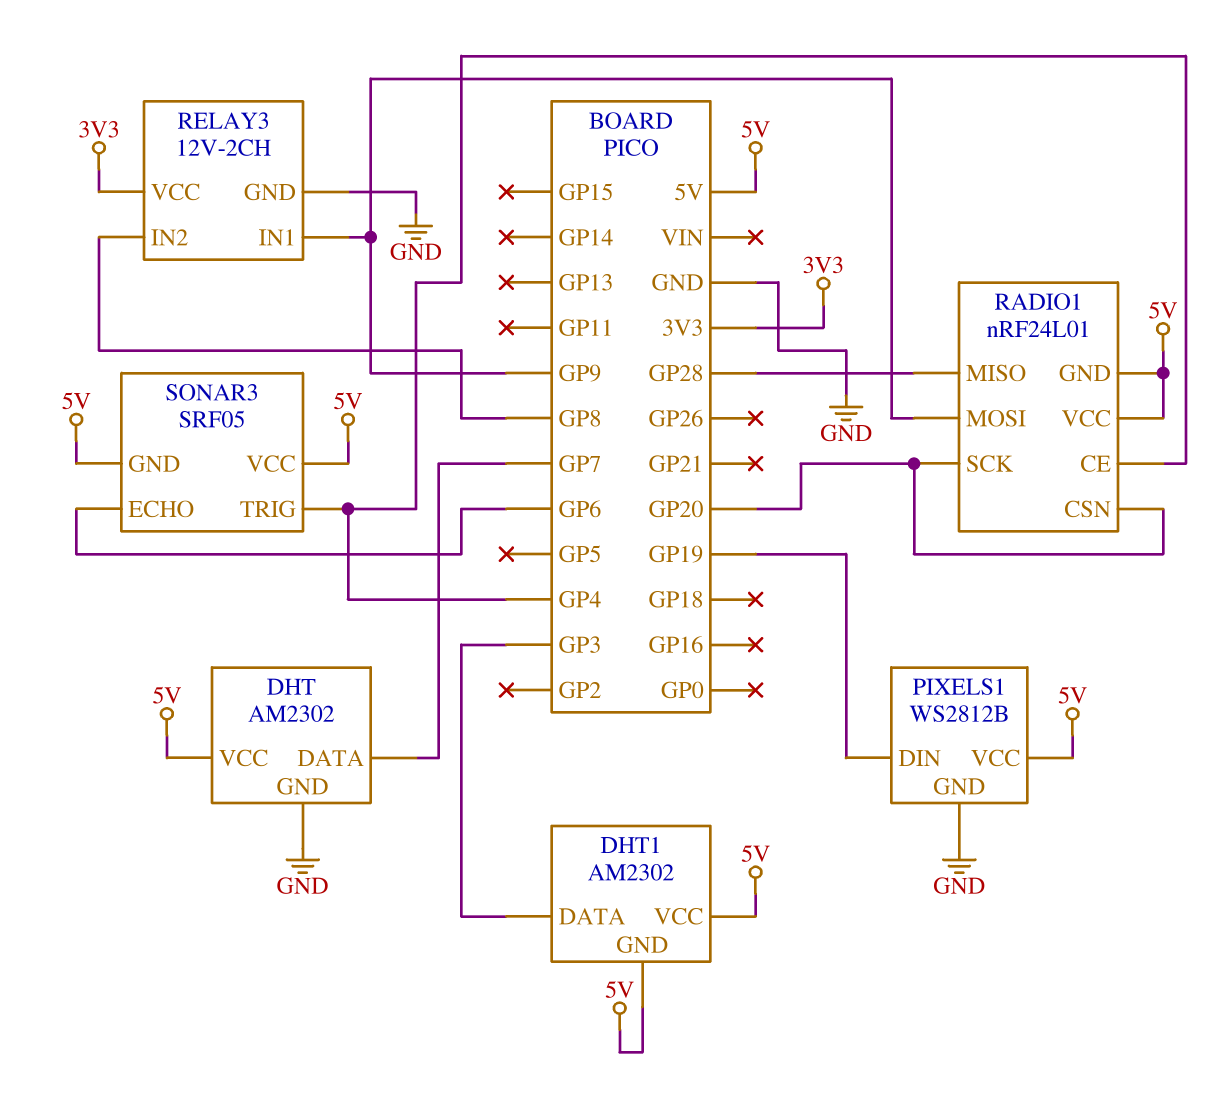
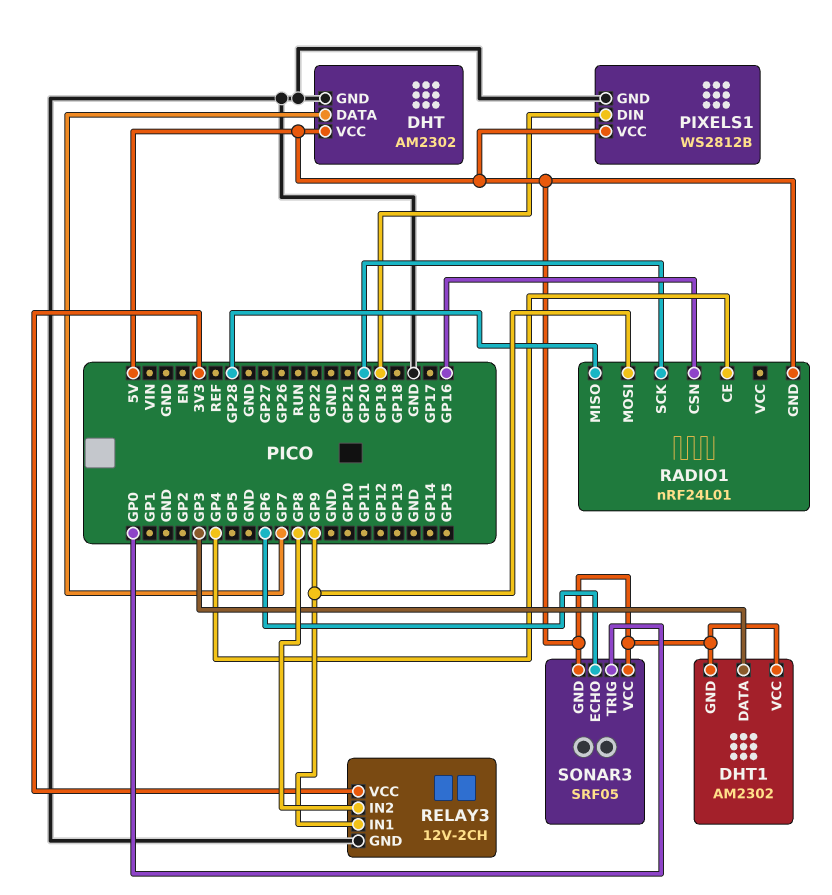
RADIO1 pin CSN: GP20 -> GP16
RADIO1 pin VCC: 5V -> none
SONAR3 pin TRIG: GP4 -> GP0

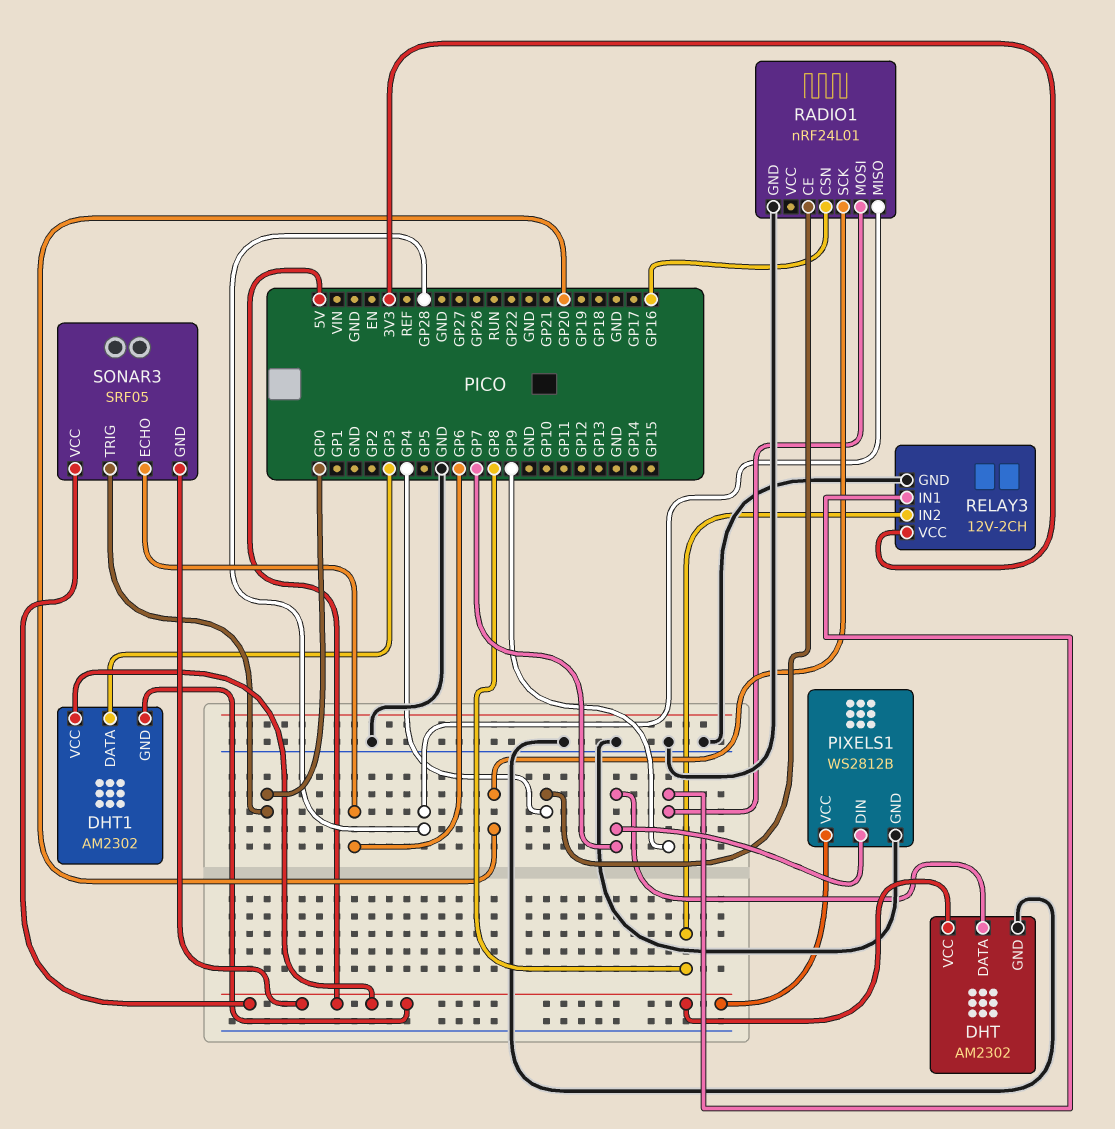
PIXELS1 pin DIN: GP19 -> GP7
RADIO1 pin GND: 5V -> GND

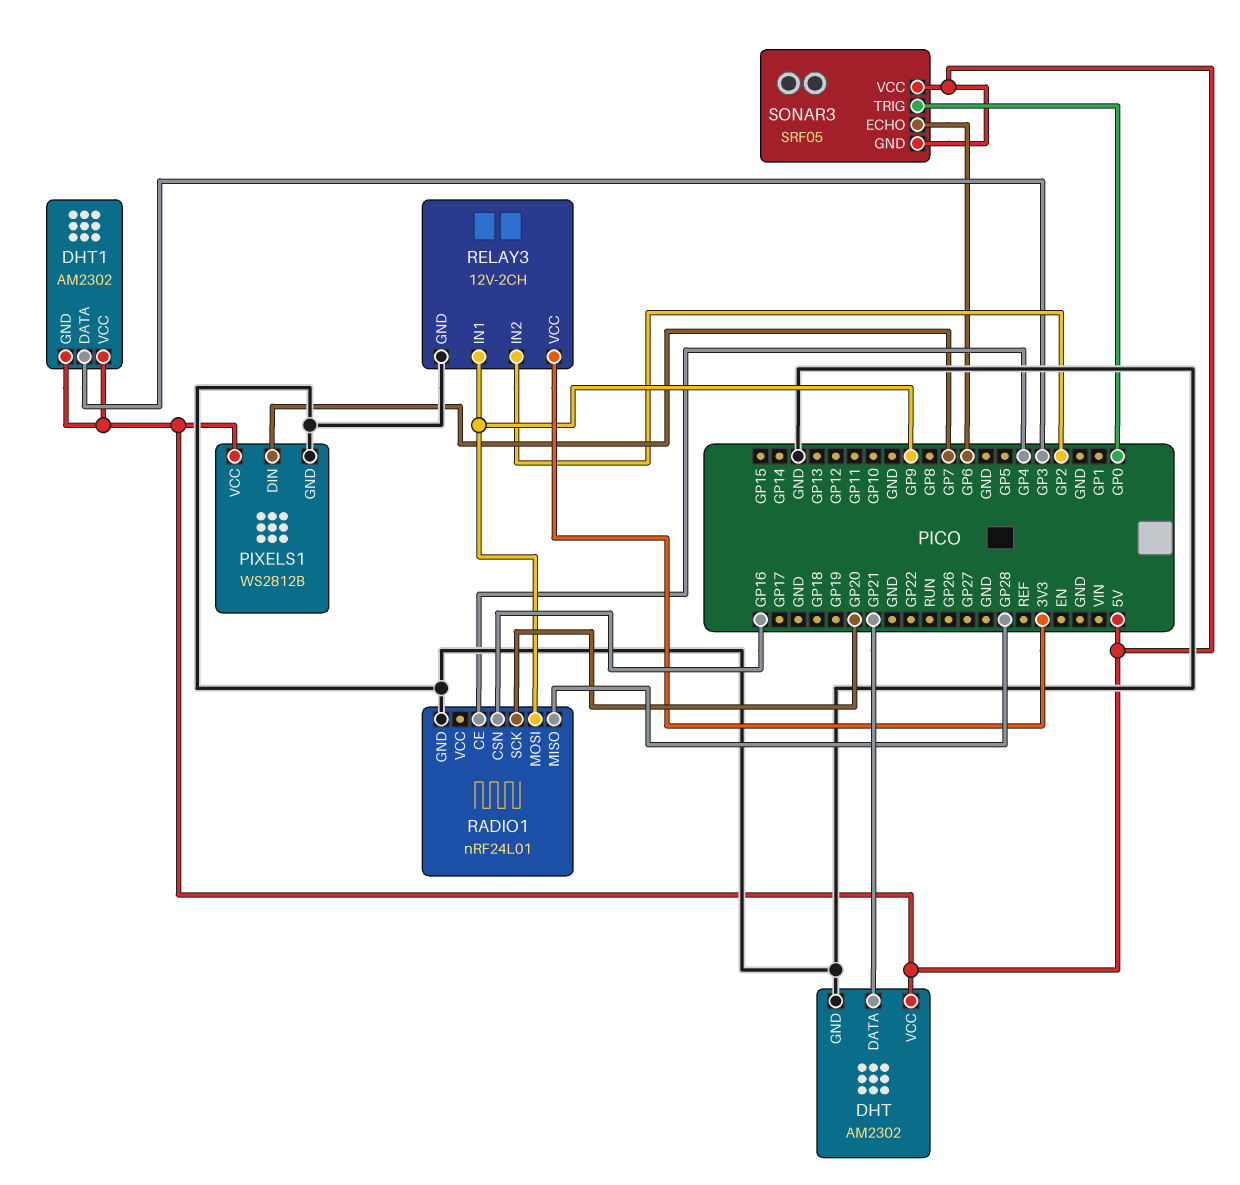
DHT pin DATA: GP7 -> GP21
RELAY3 pin IN2: GP8 -> GP2

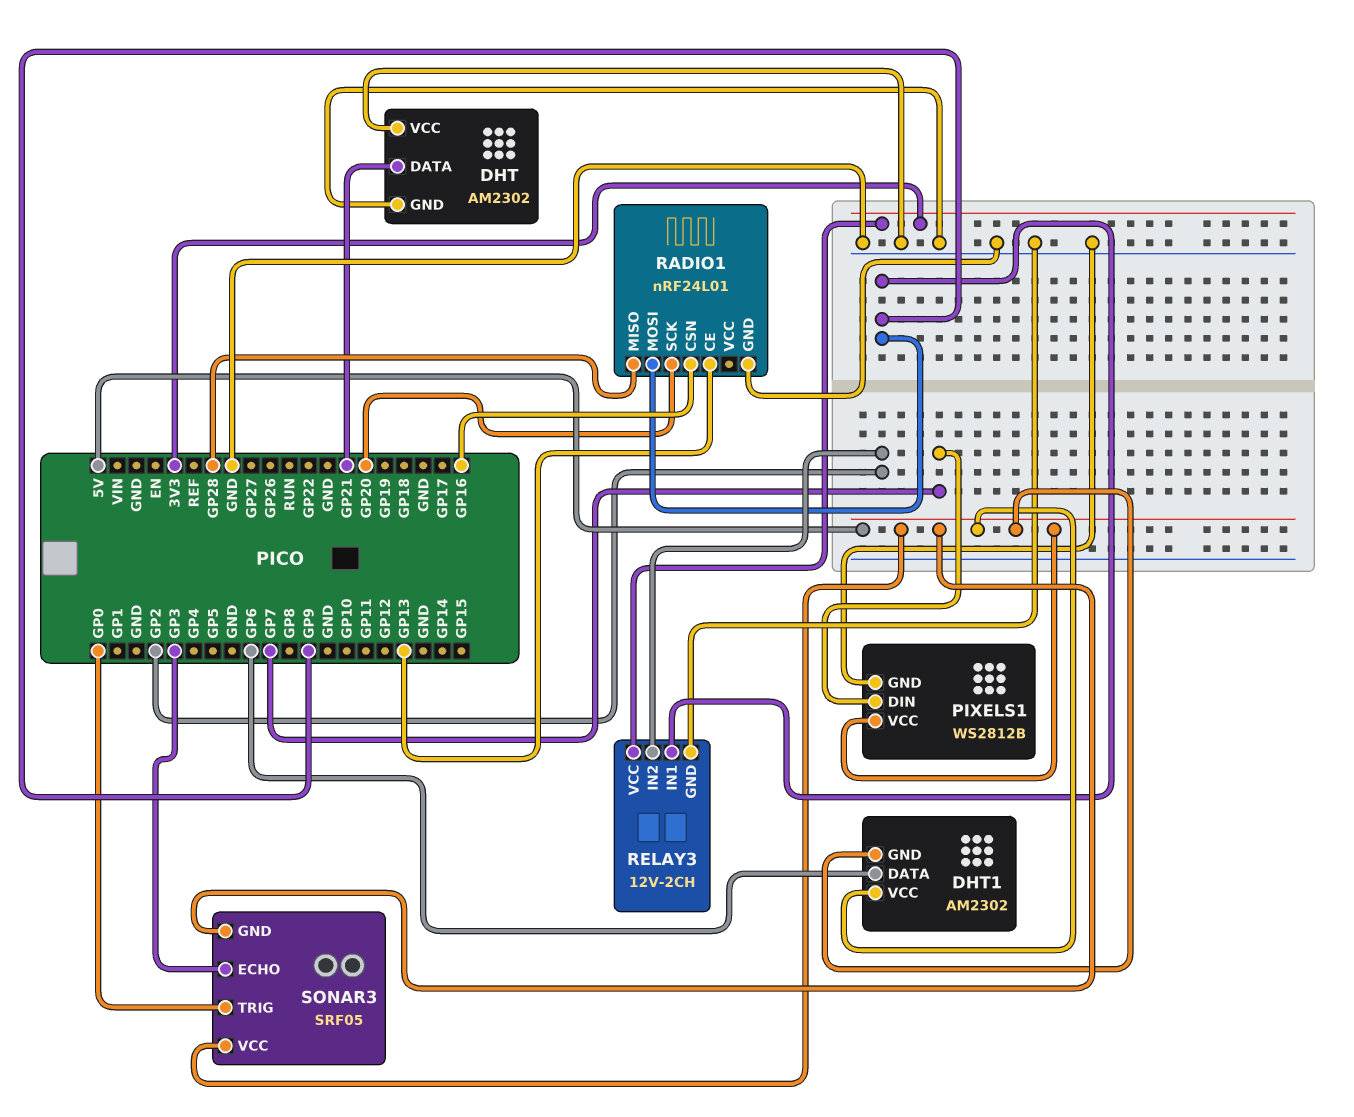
DHT pin VCC: 5V -> GND
DHT1 pin DATA: GP3 -> GP6
RADIO1 pin CE: GP4 -> GP13
SONAR3 pin ECHO: GP6 -> GP3

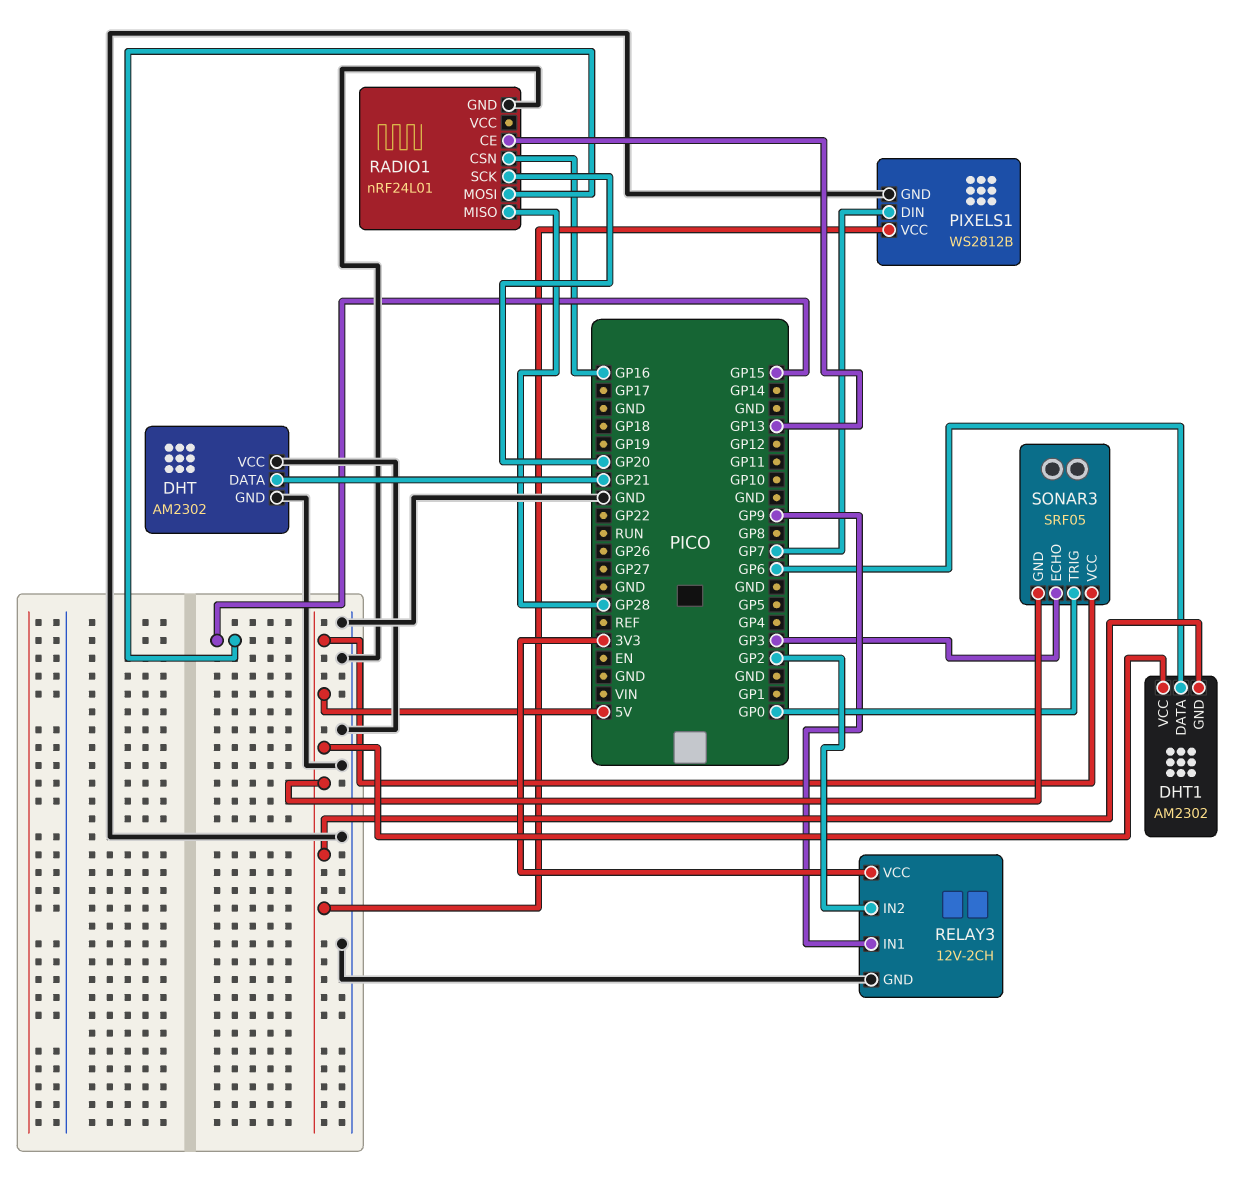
RADIO1 pin MOSI: GP9 -> GP15

